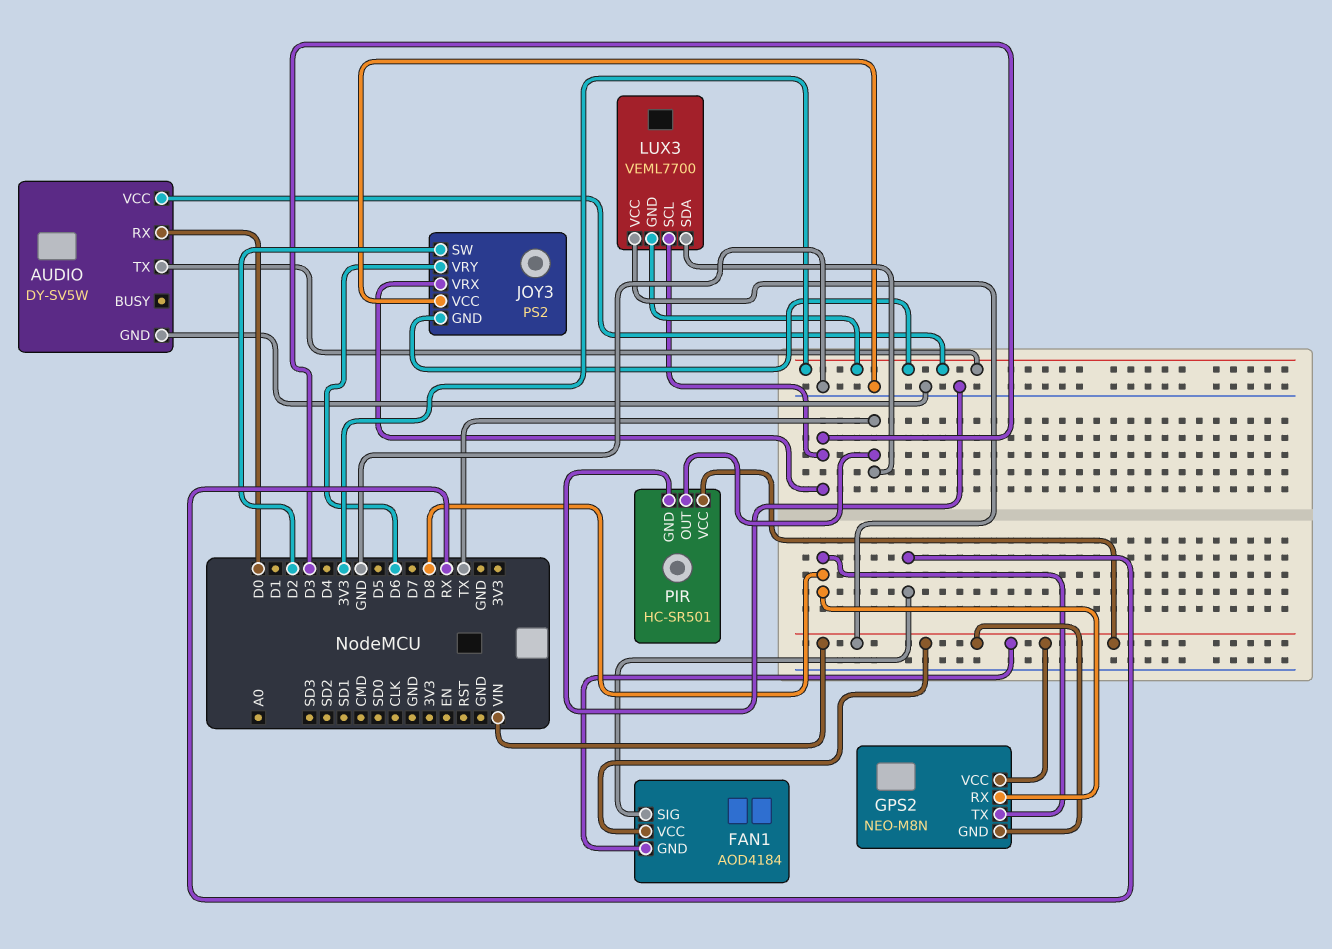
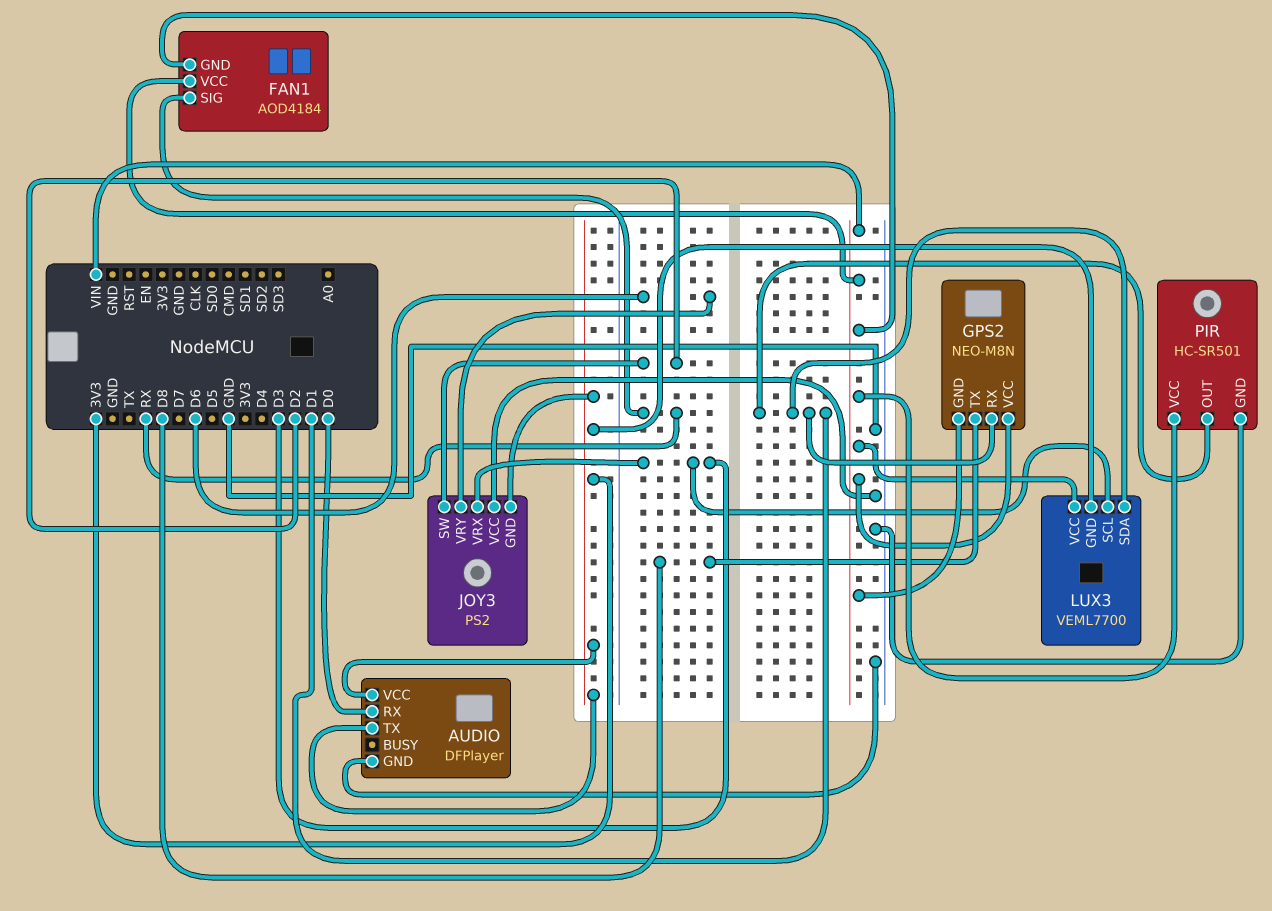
AUDIO: DY-SV5W -> DFPlayer
GPS2 pin RX: D8 -> D1
LUX3 pin SDA: TX -> D1
PIR pin OUT: TX -> D1

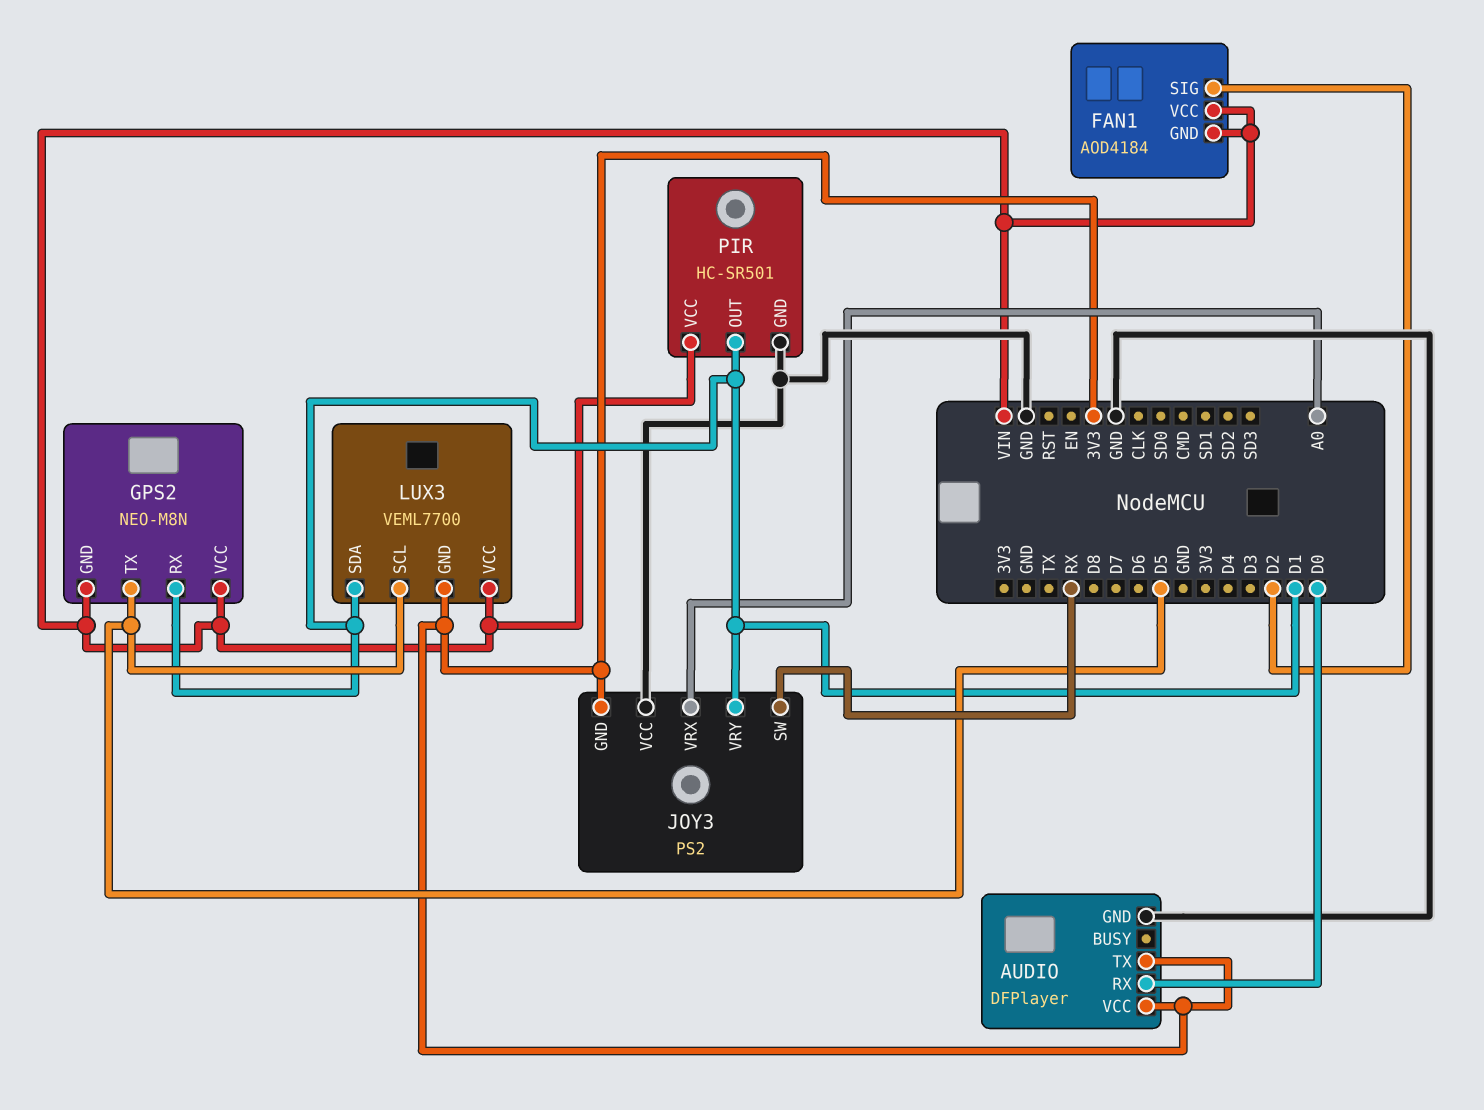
FAN1 pin SIG: RX -> D2
GPS2 pin TX: D8 -> D5
JOY3 pin SW: D2 -> RX
JOY3 pin VRX: D3 -> A0
JOY3 pin VRY: D6 -> D1
LUX3 pin SCL: D3 -> D5

